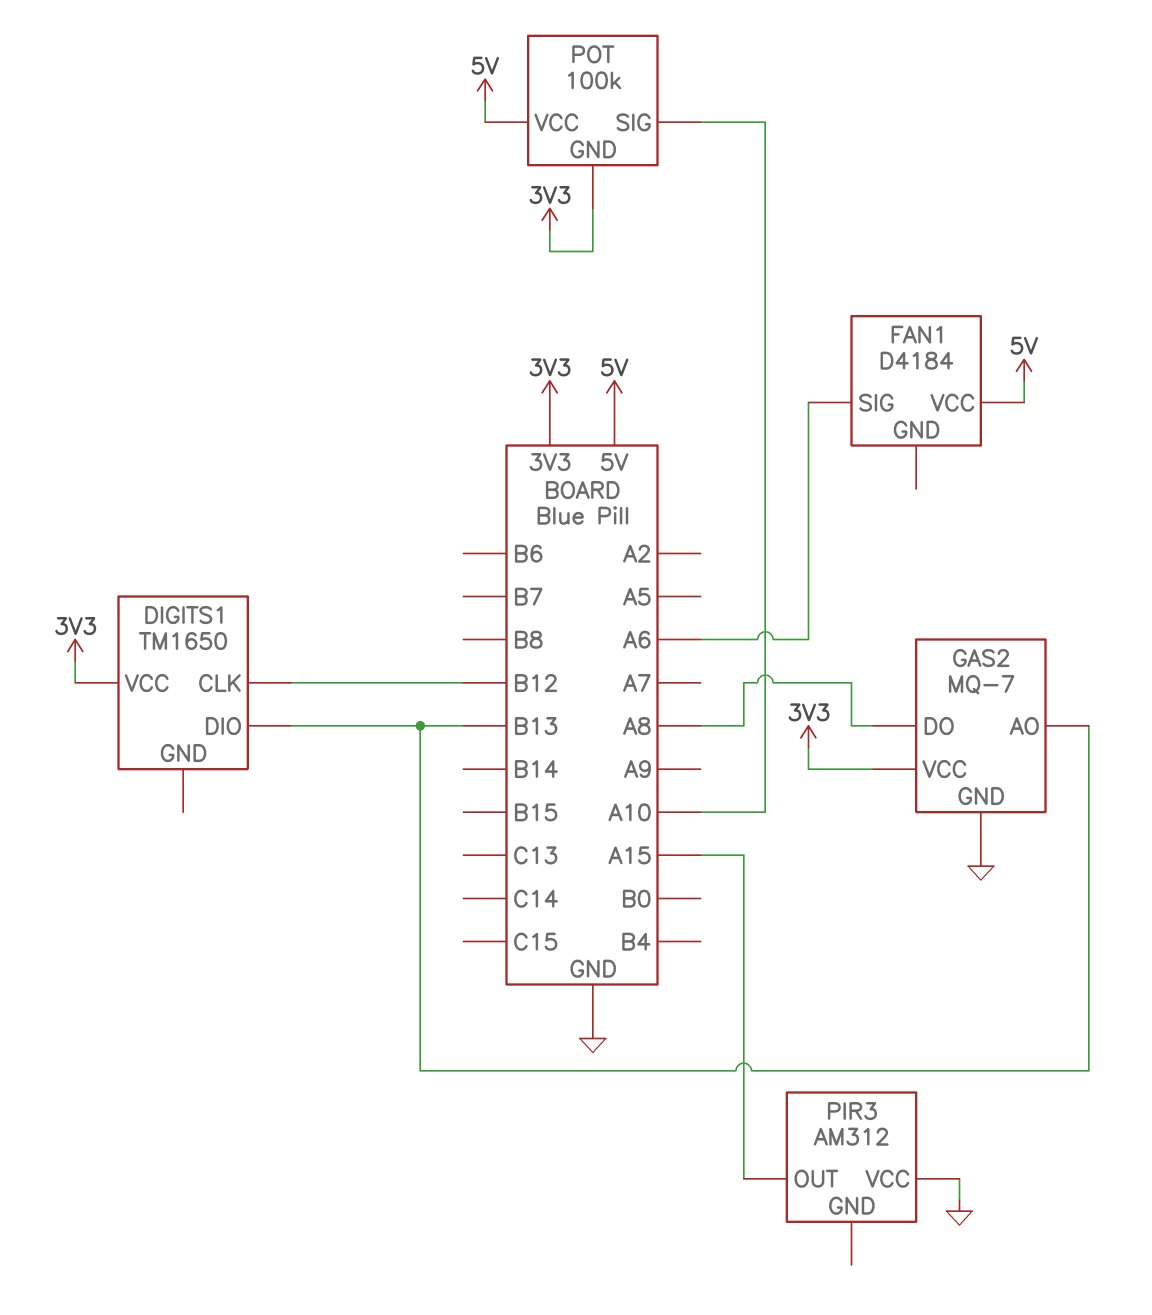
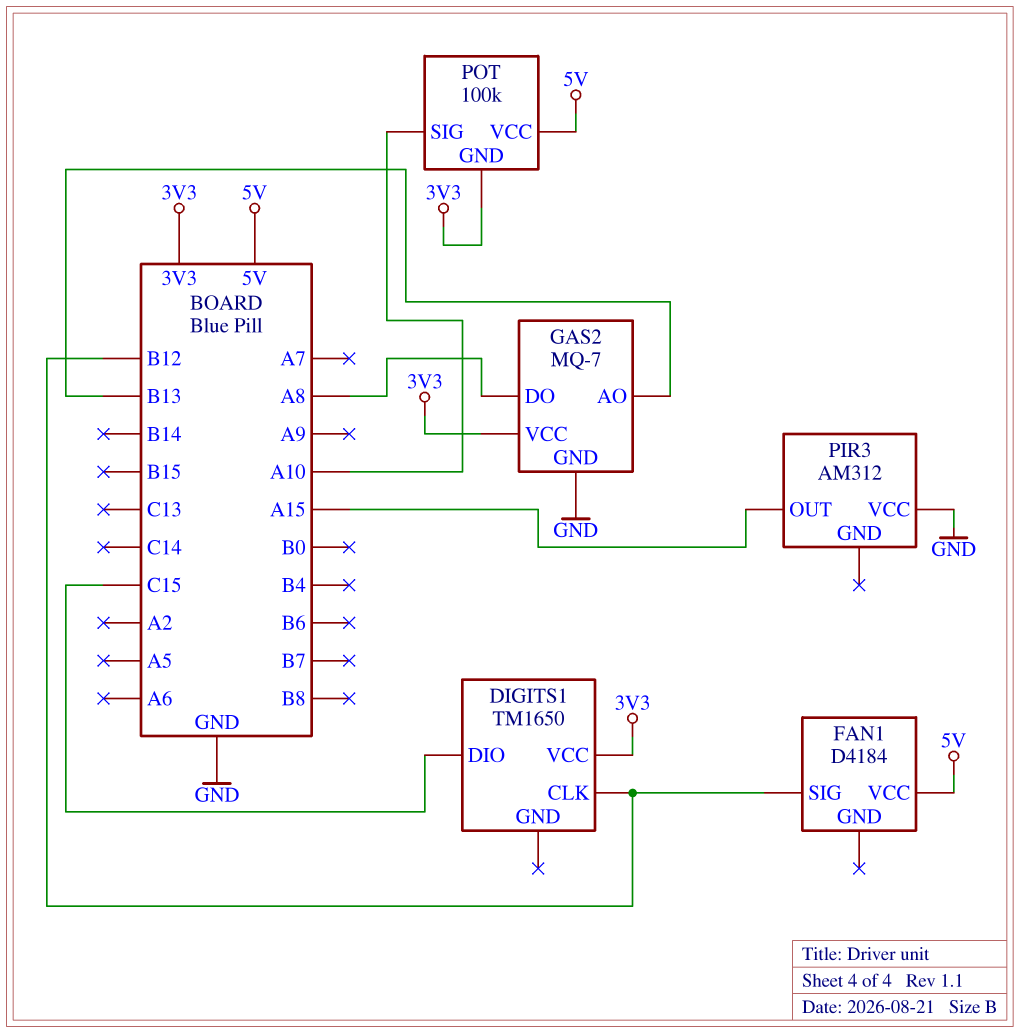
DIGITS1 pin DIO: B13 -> C15
FAN1 pin SIG: A6 -> B12

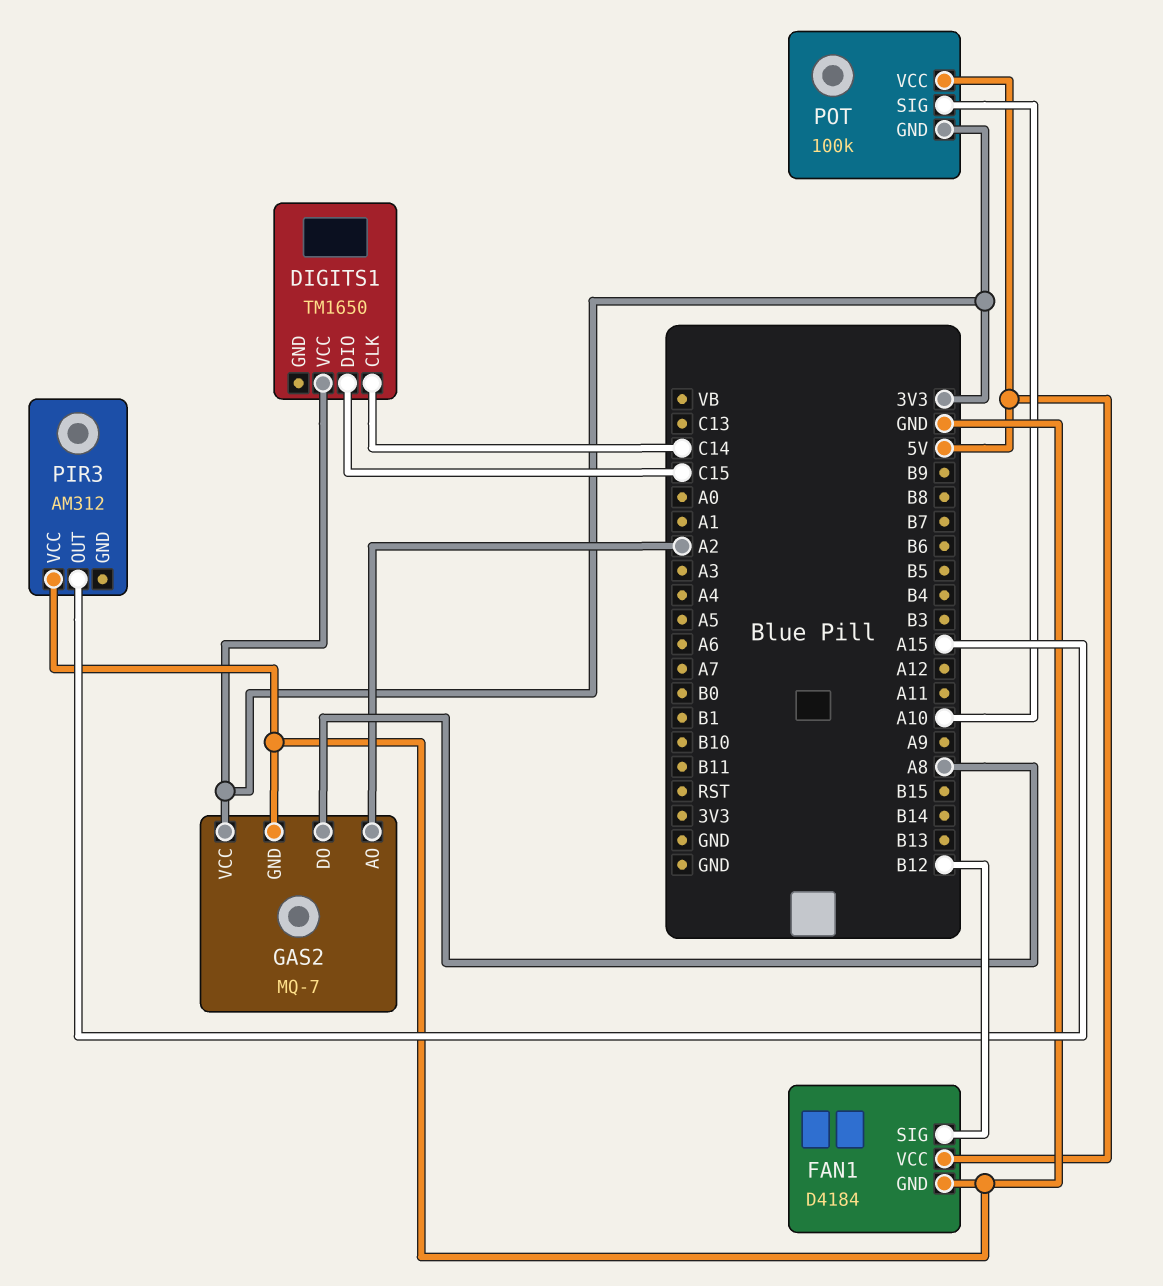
DIGITS1 pin CLK: B12 -> C14
FAN1 pin GND: none -> GND
GAS2 pin AO: B13 -> A2

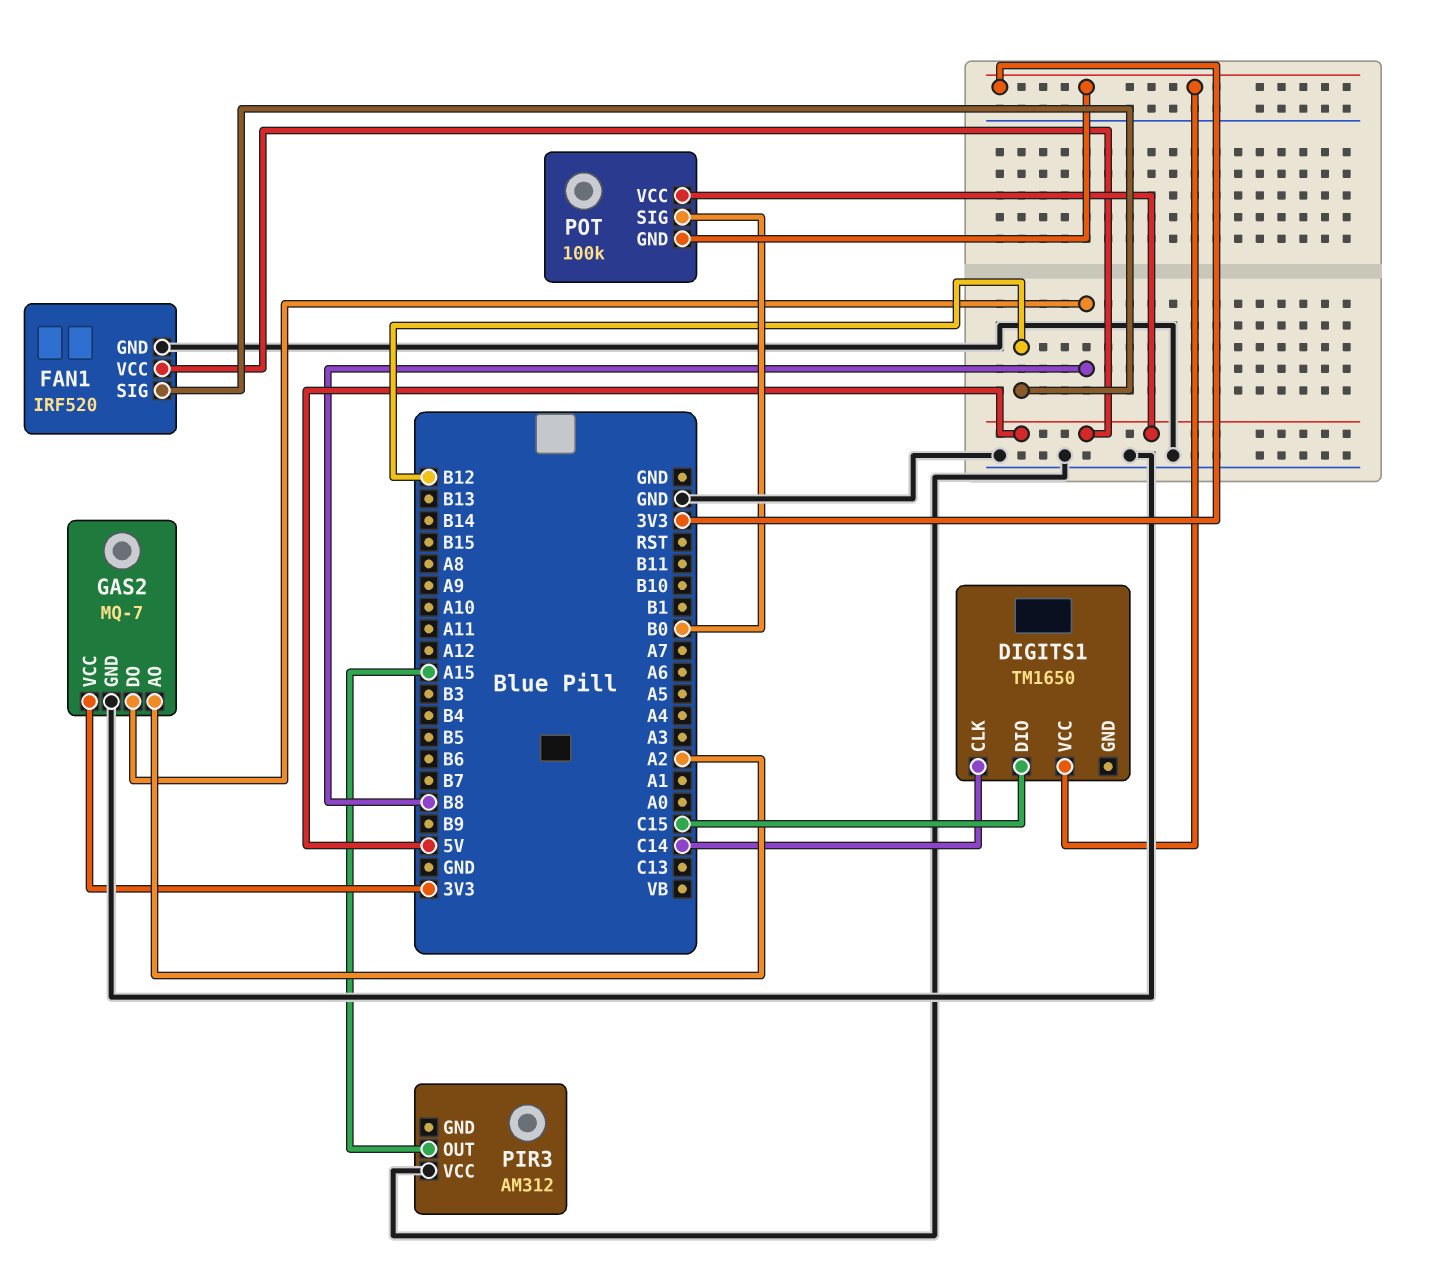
FAN1: D4184 -> IRF520
GAS2 pin DO: A8 -> B8
POT pin SIG: A10 -> B0

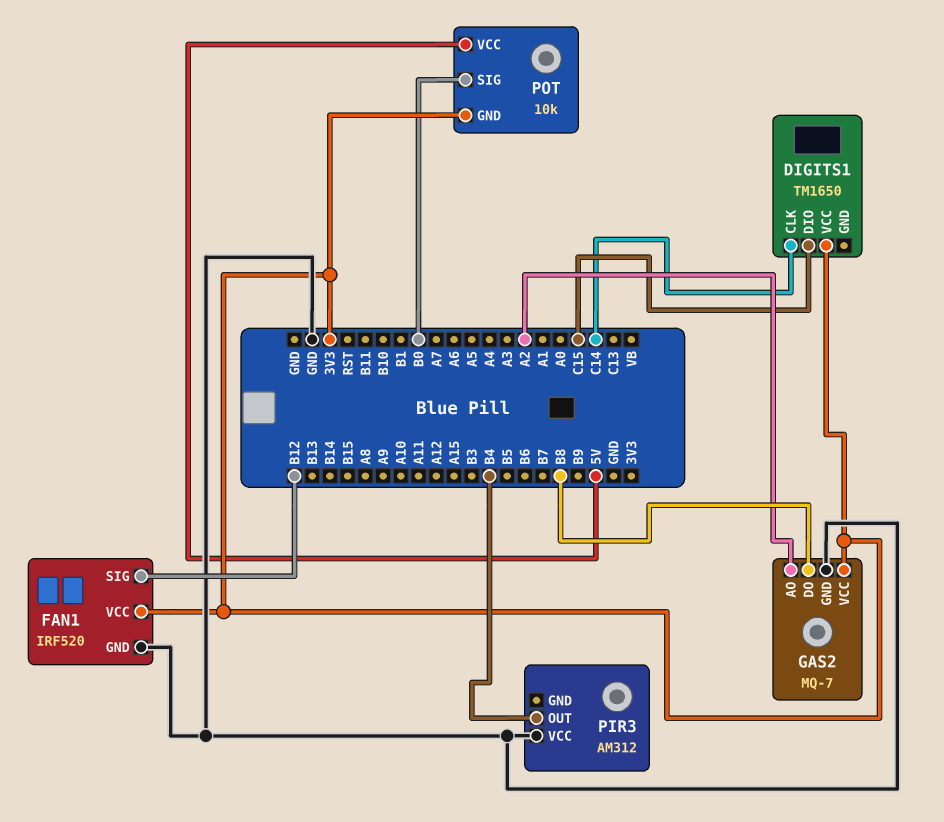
FAN1 pin VCC: 5V -> 3V3
PIR3 pin OUT: A15 -> B4
POT: 100k -> 10k

